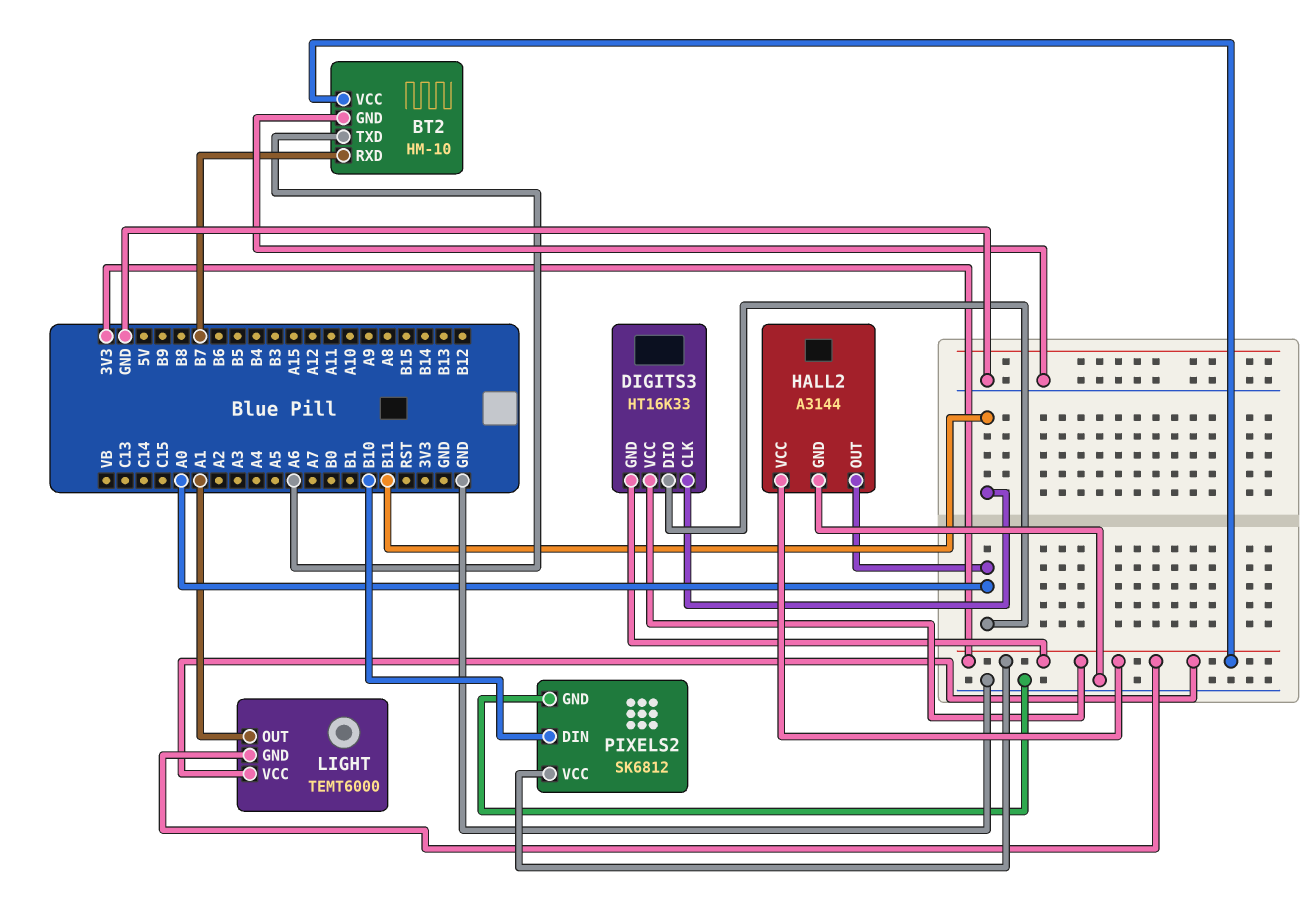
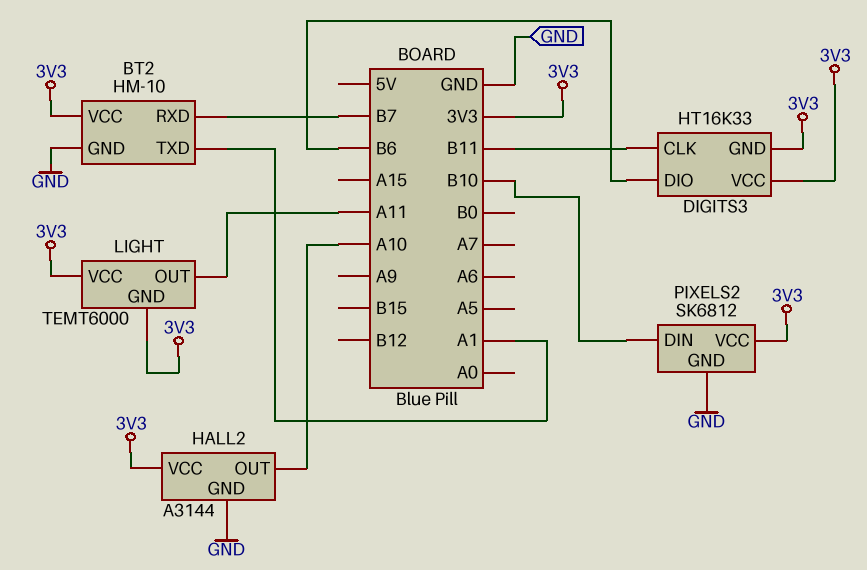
BT2 pin TXD: A6 -> A1
DIGITS3 pin DIO: A0 -> B6
HALL2 pin OUT: A0 -> A10
LIGHT pin OUT: A1 -> A11

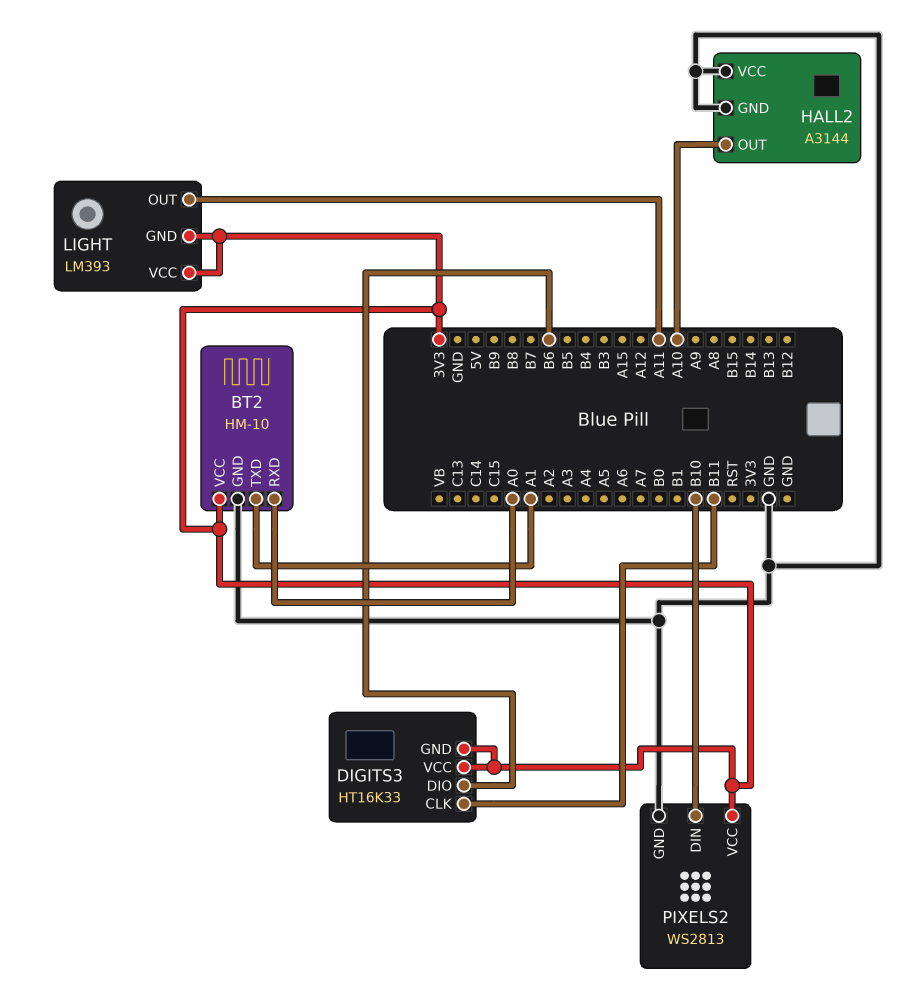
BT2 pin RXD: B7 -> A0
HALL2 pin VCC: 3V3 -> GND
LIGHT: TEMT6000 -> LM393
PIXELS2: SK6812 -> WS2813

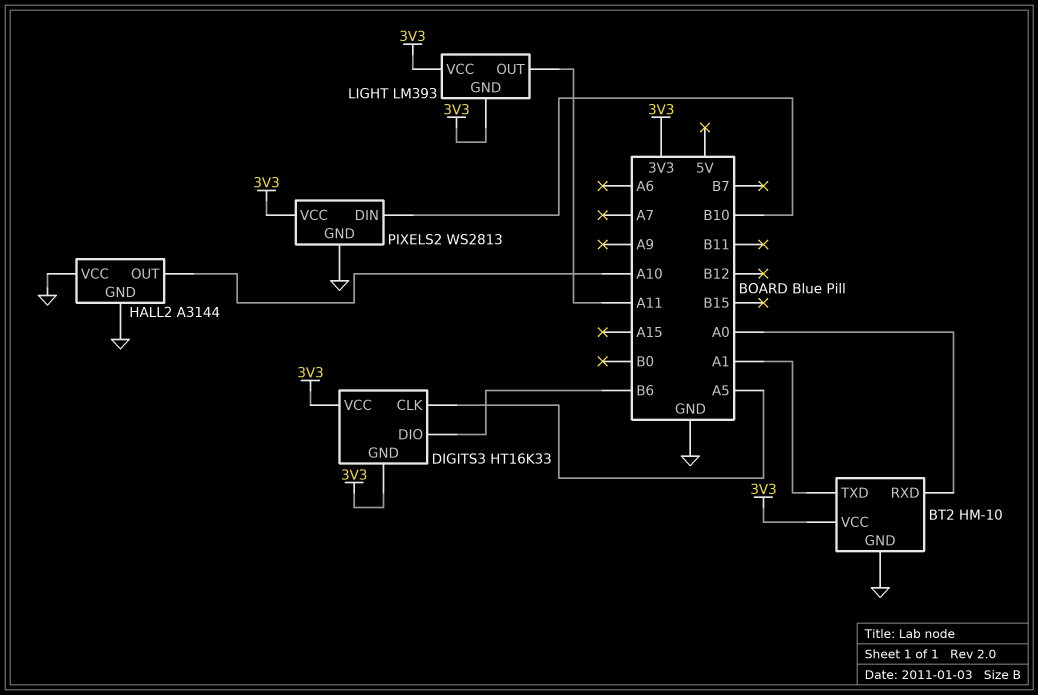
DIGITS3 pin CLK: B11 -> A5

